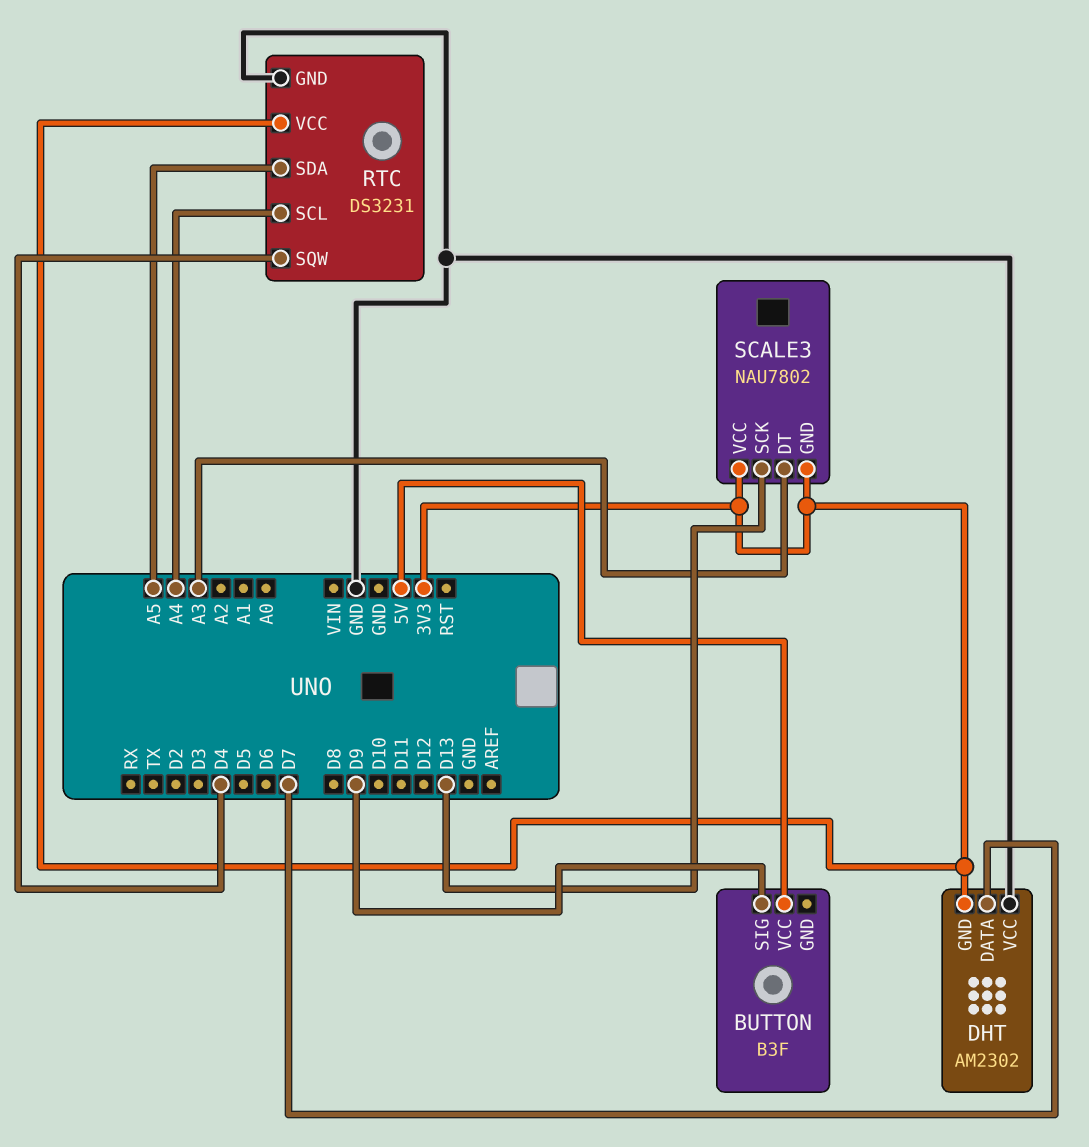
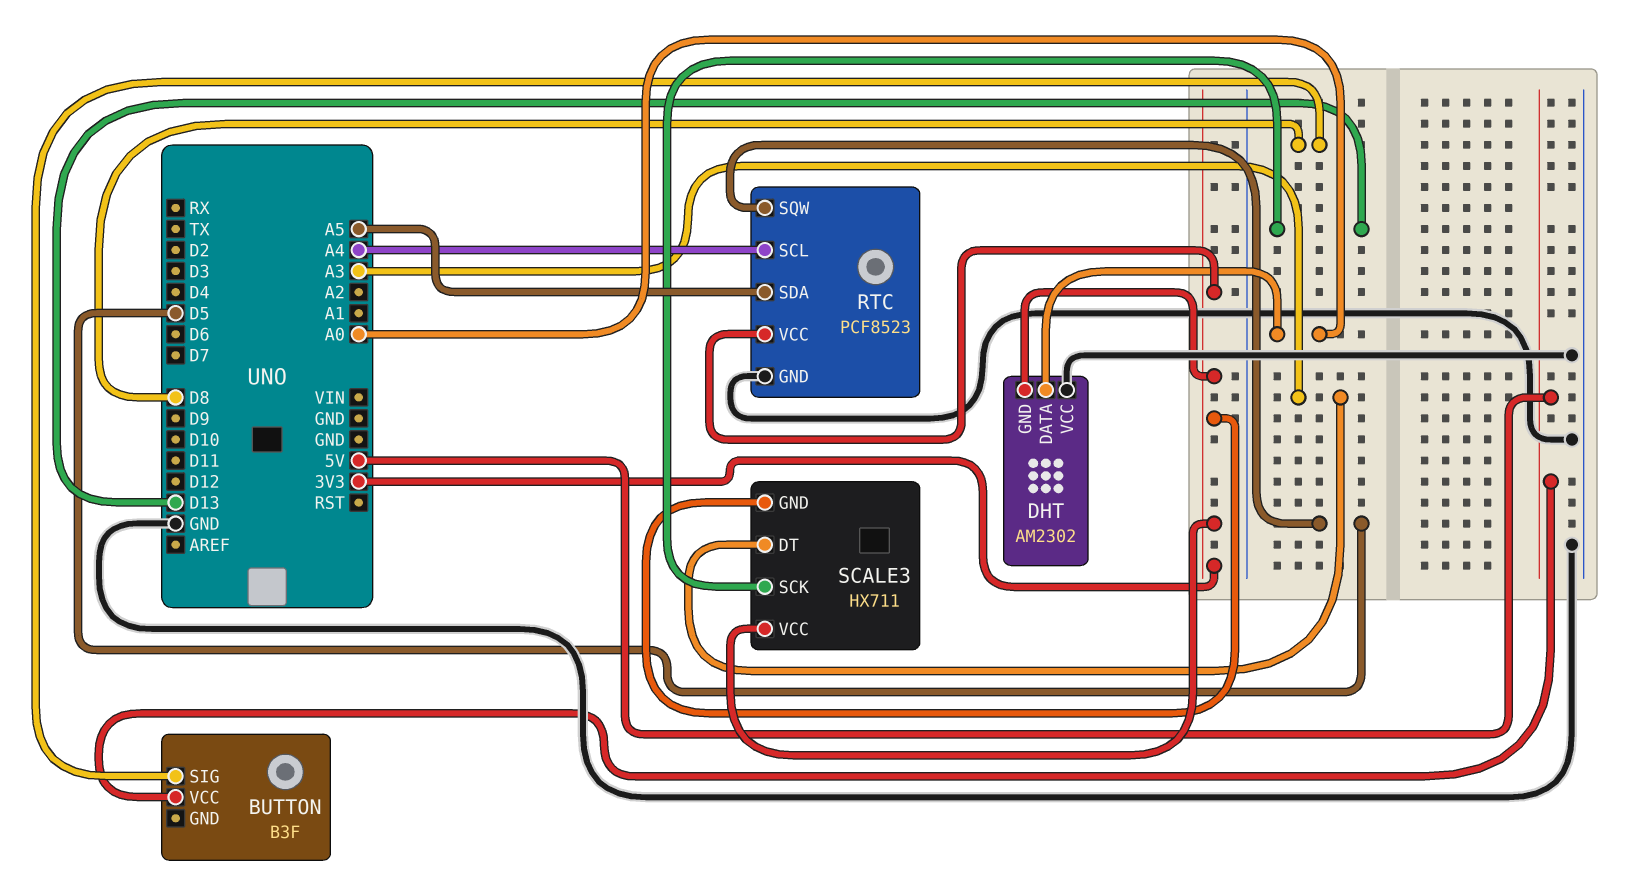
BUTTON pin SIG: D9 -> D8
DHT pin DATA: D7 -> A0
RTC: DS3231 -> PCF8523
RTC pin SQW: D4 -> D5
SCALE3: NAU7802 -> HX711

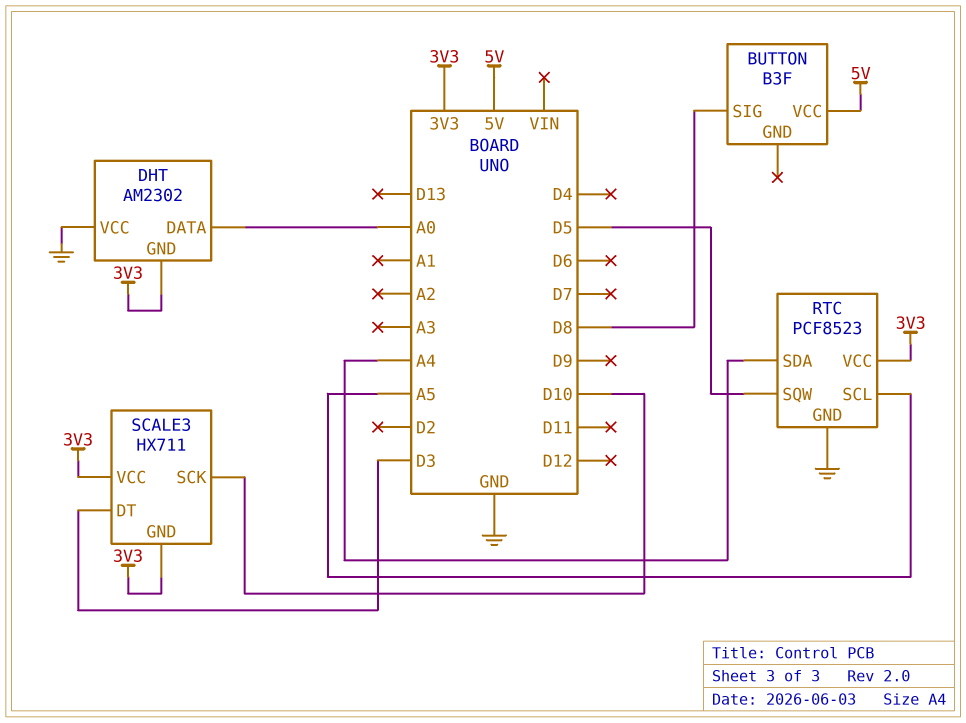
RTC pin SCL: A4 -> A5
RTC pin SDA: A5 -> A4
SCALE3 pin DT: A3 -> D3
SCALE3 pin SCK: D13 -> D10

